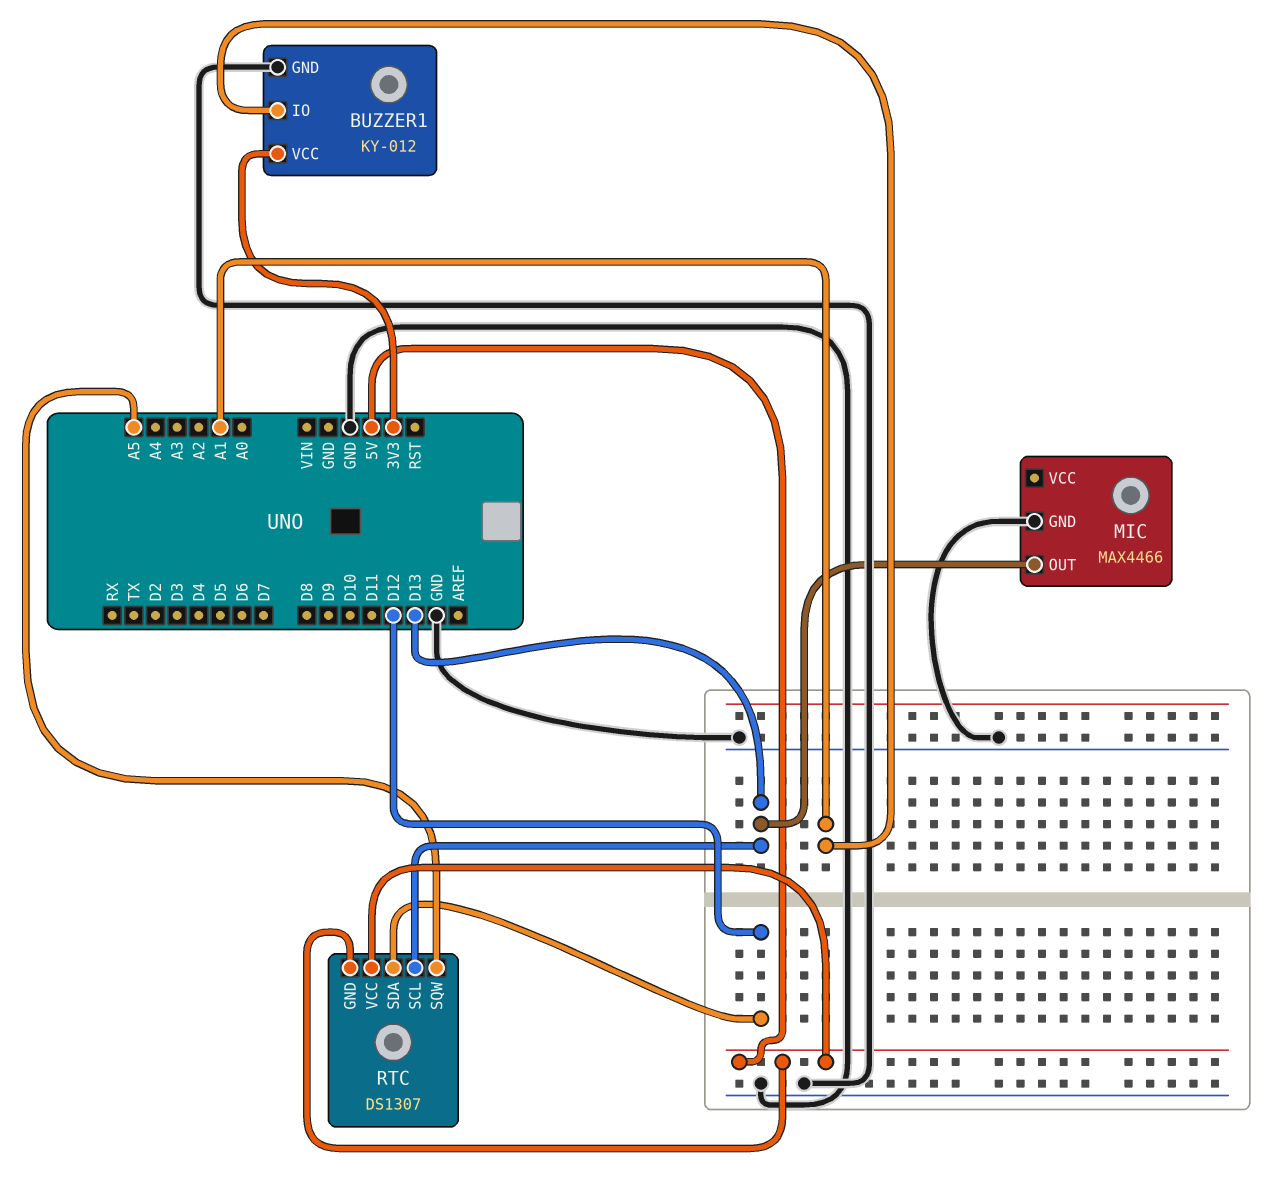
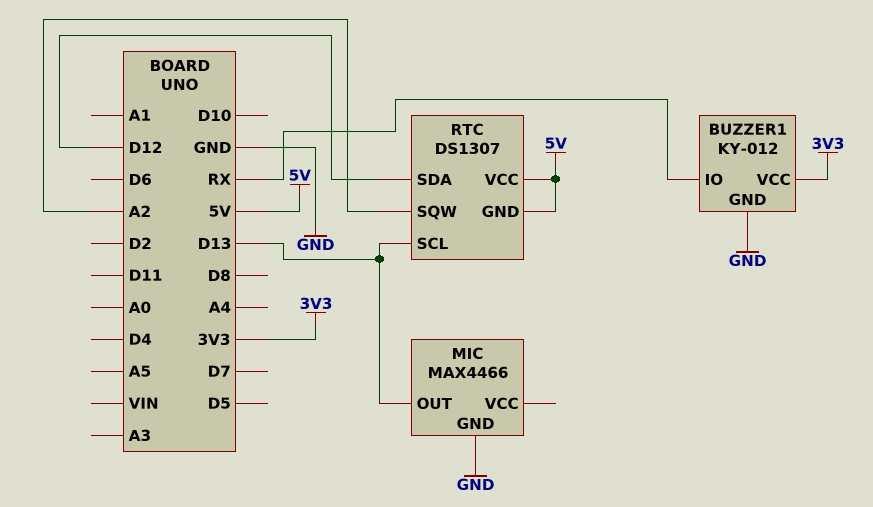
BUZZER1 pin IO: A1 -> RX
RTC pin SQW: A5 -> A2

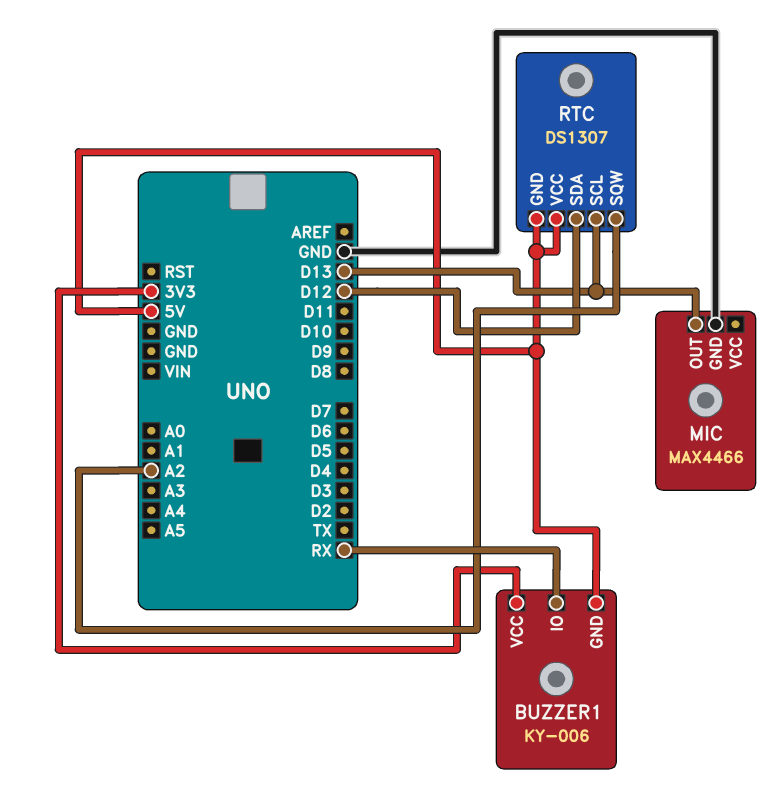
BUZZER1: KY-012 -> KY-006
BUZZER1 pin GND: GND -> 5V

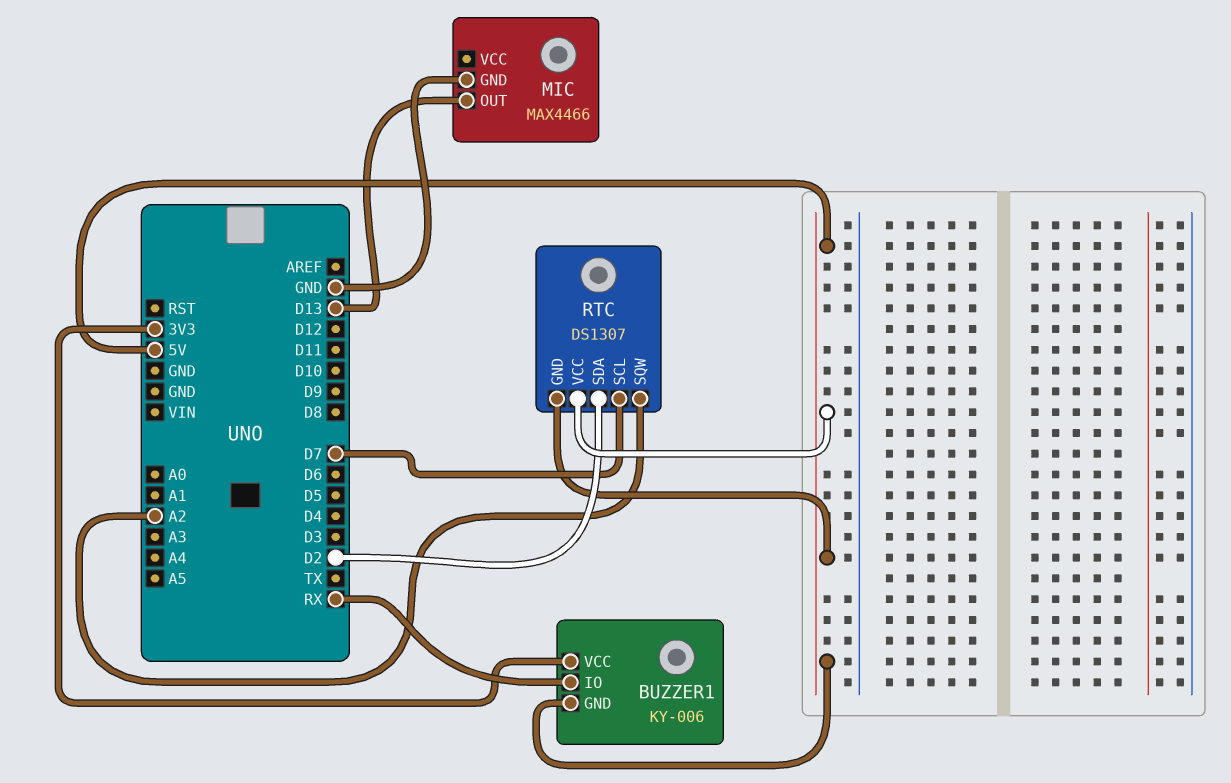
RTC pin SCL: D13 -> D7
RTC pin SDA: D12 -> D2

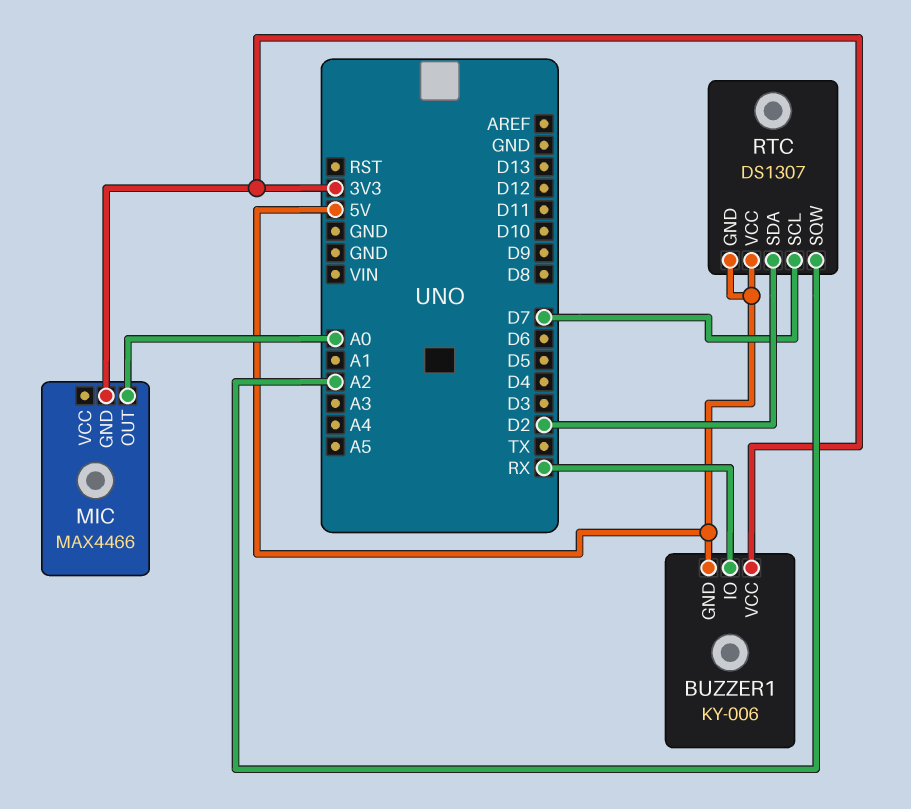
MIC pin GND: GND -> 3V3
MIC pin OUT: D13 -> A0

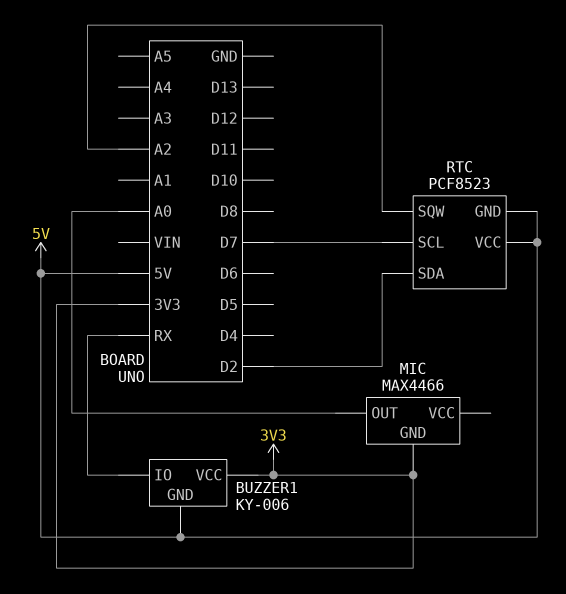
RTC: DS1307 -> PCF8523

